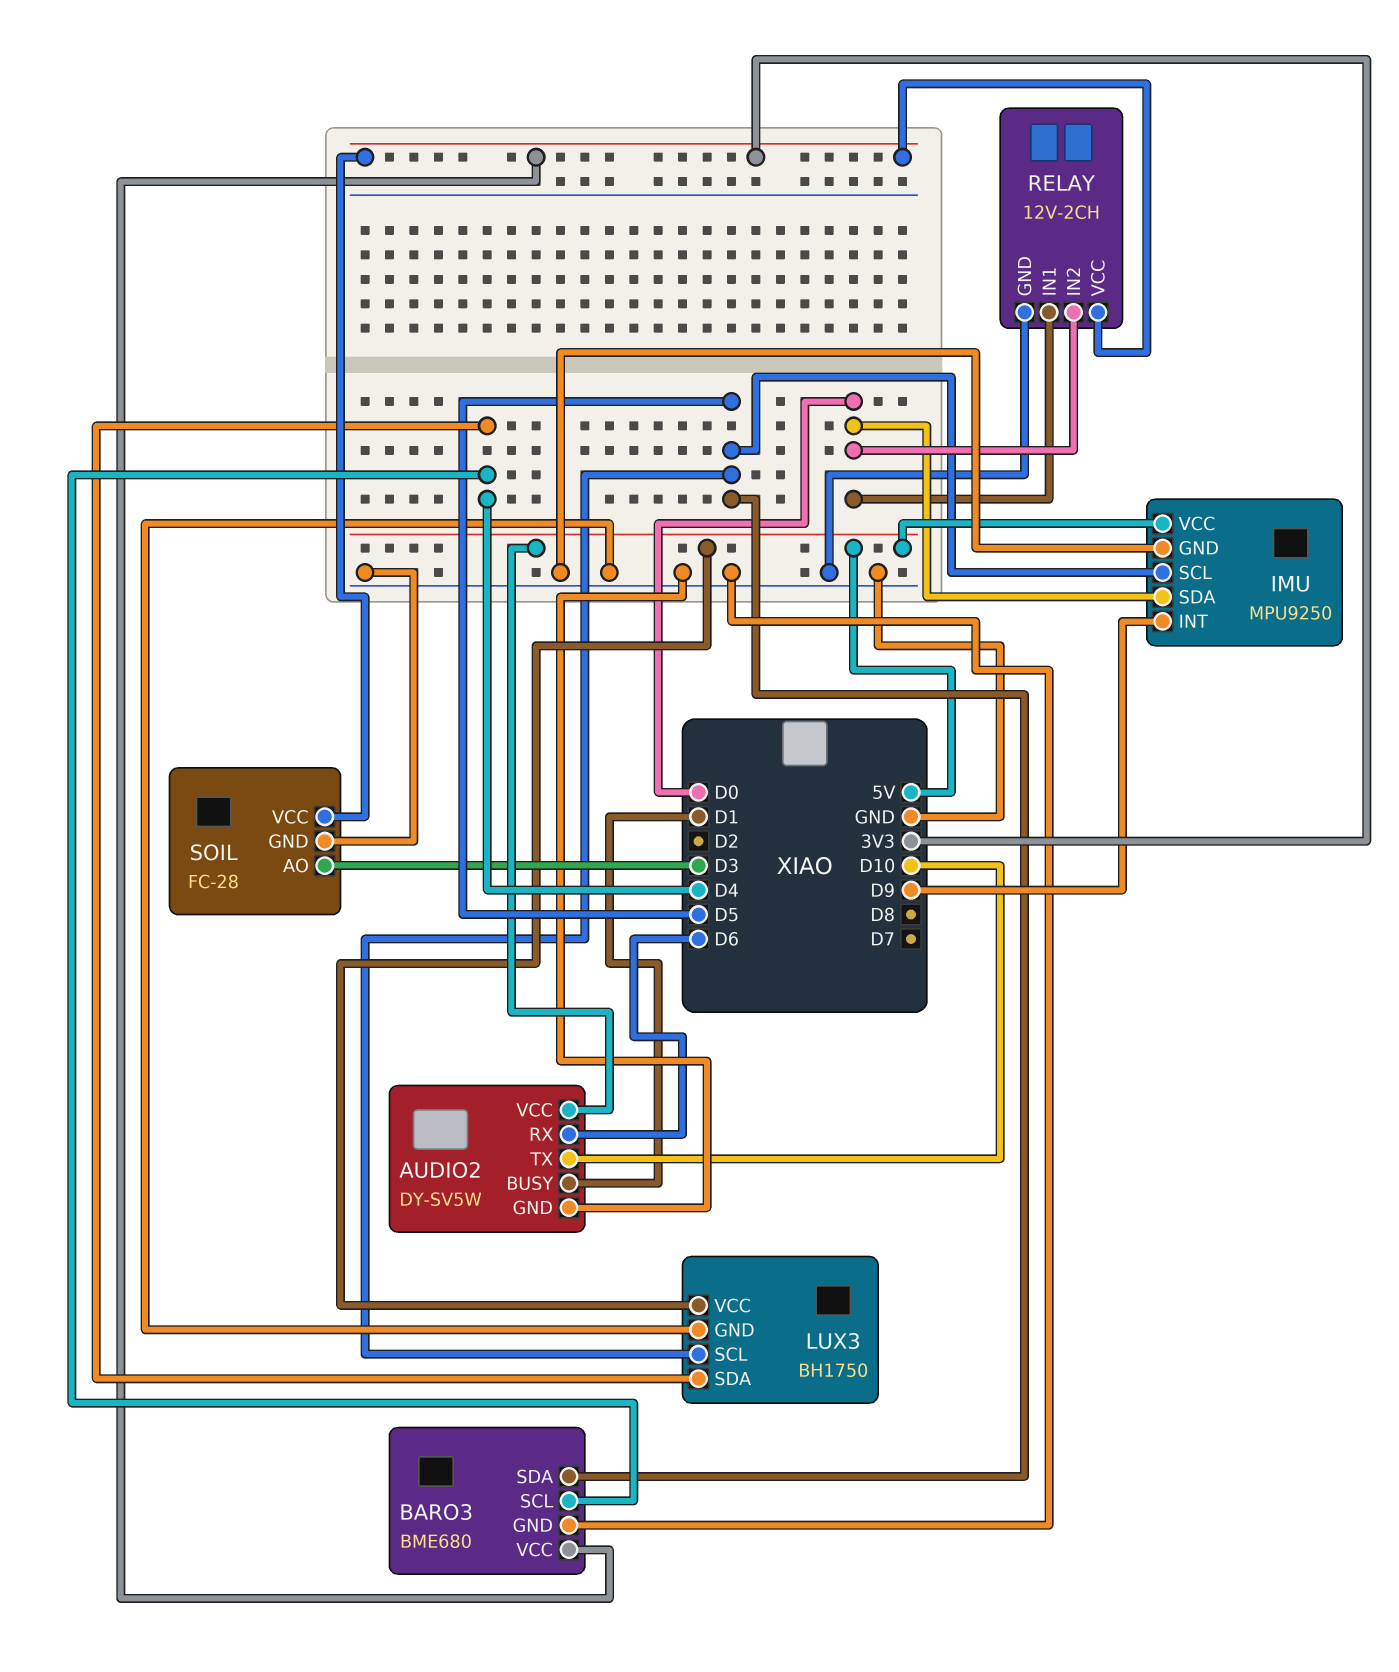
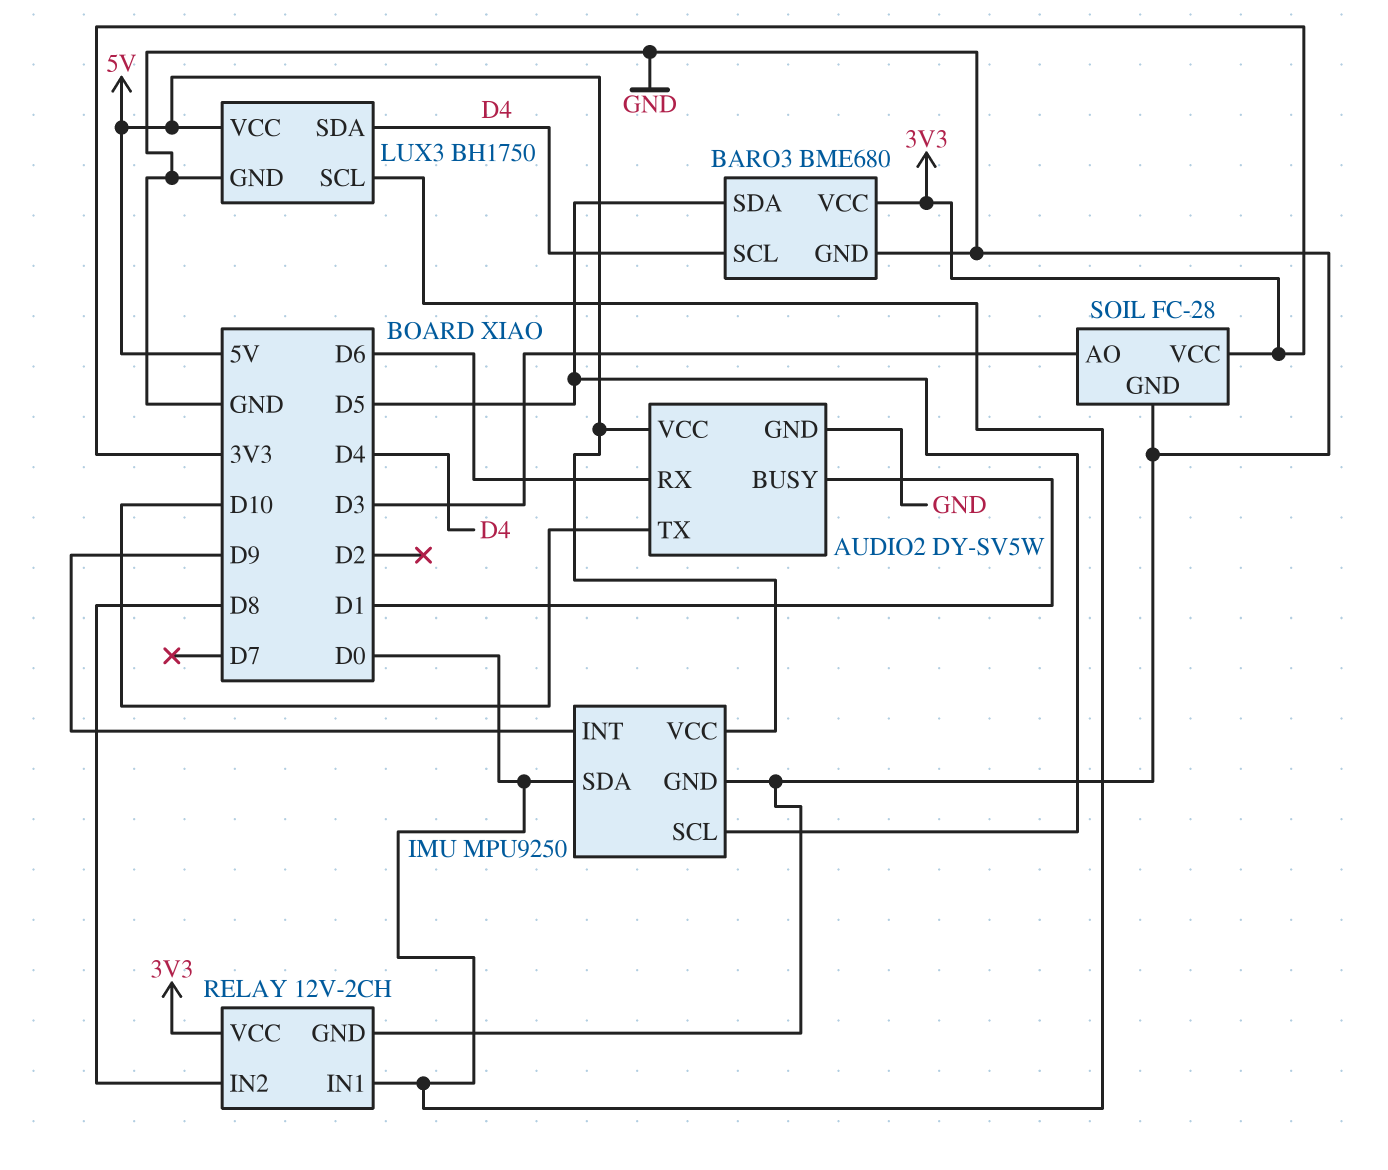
LUX3 pin SCL: D5 -> D0
RELAY pin IN2: D0 -> D8

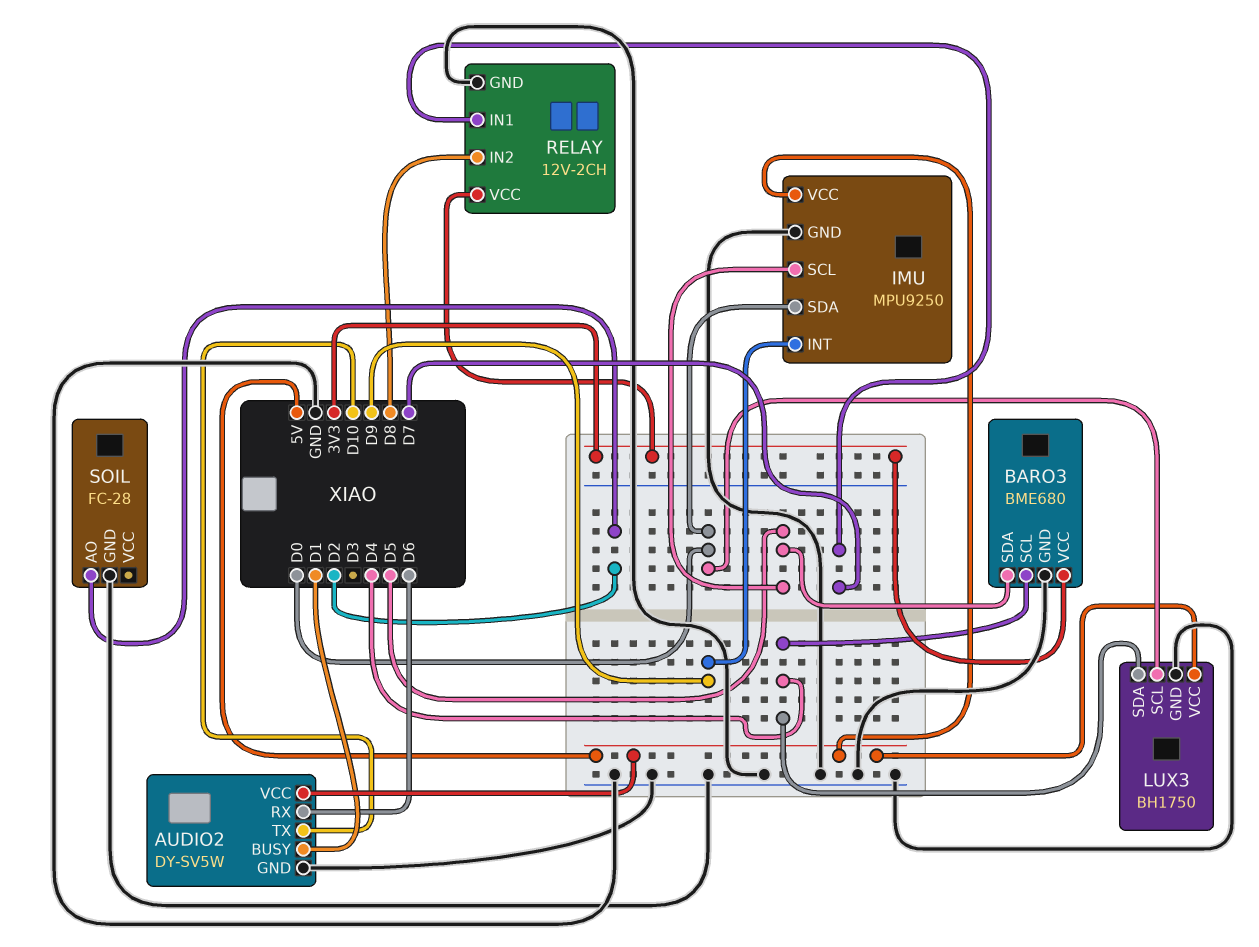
RELAY pin IN1: D0 -> D7
SOIL pin AO: D3 -> D2
SOIL pin VCC: 3V3 -> none

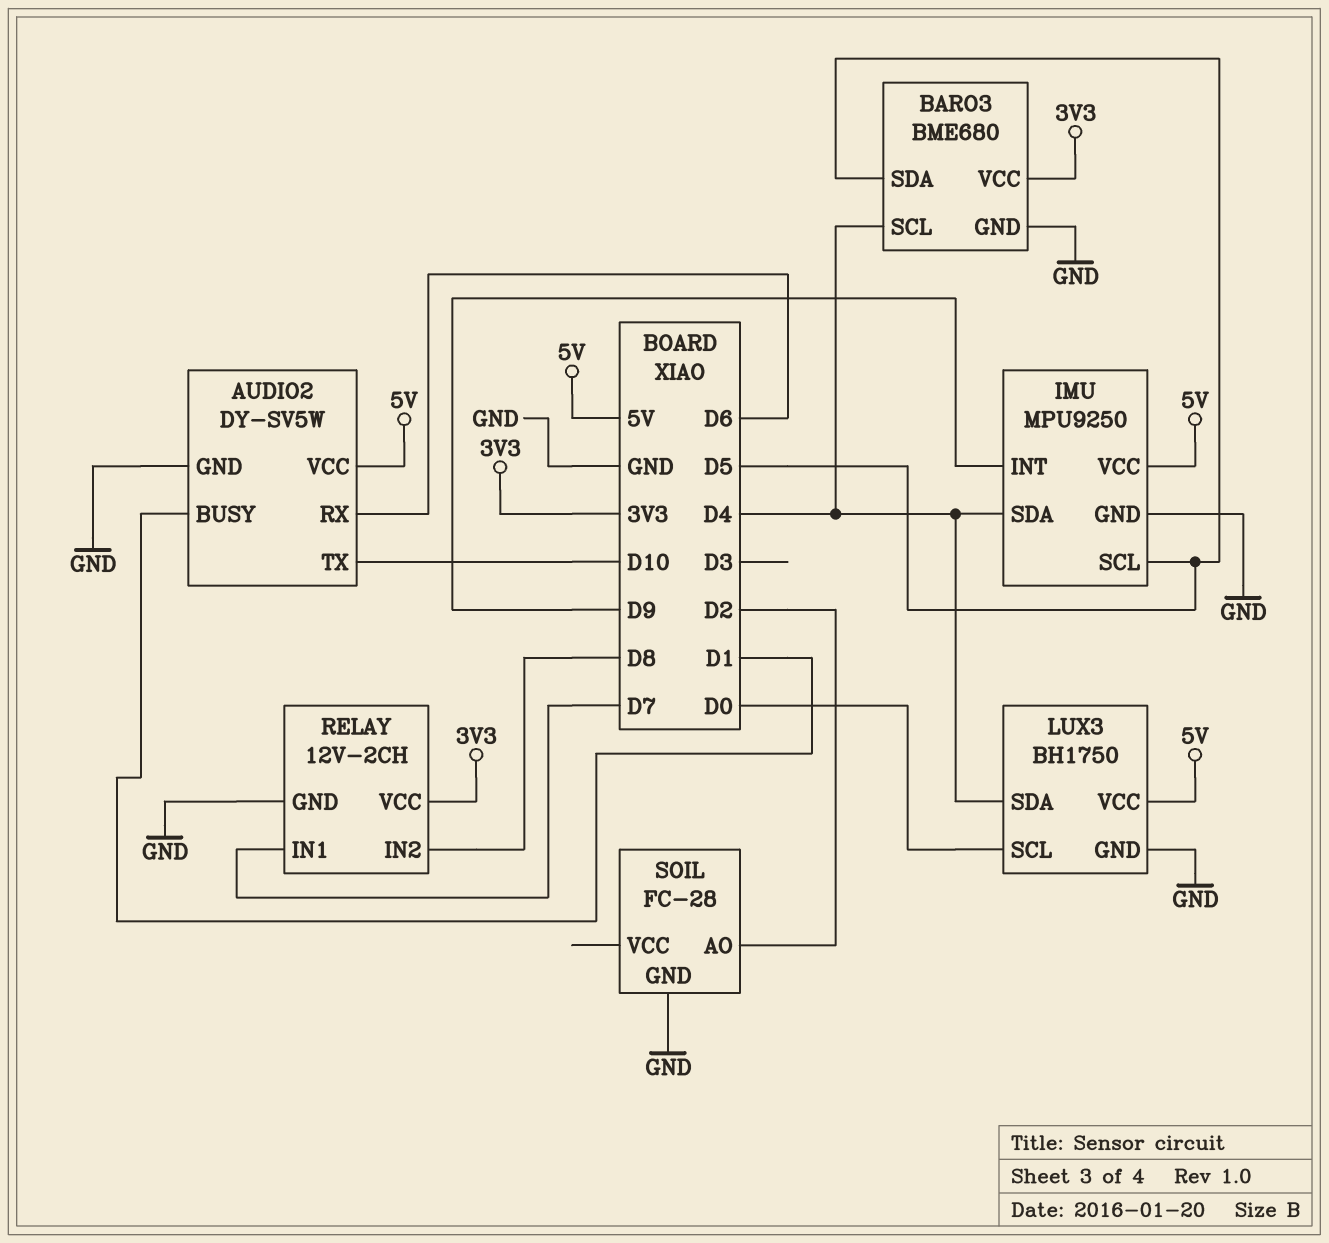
IMU pin SDA: D0 -> D4

